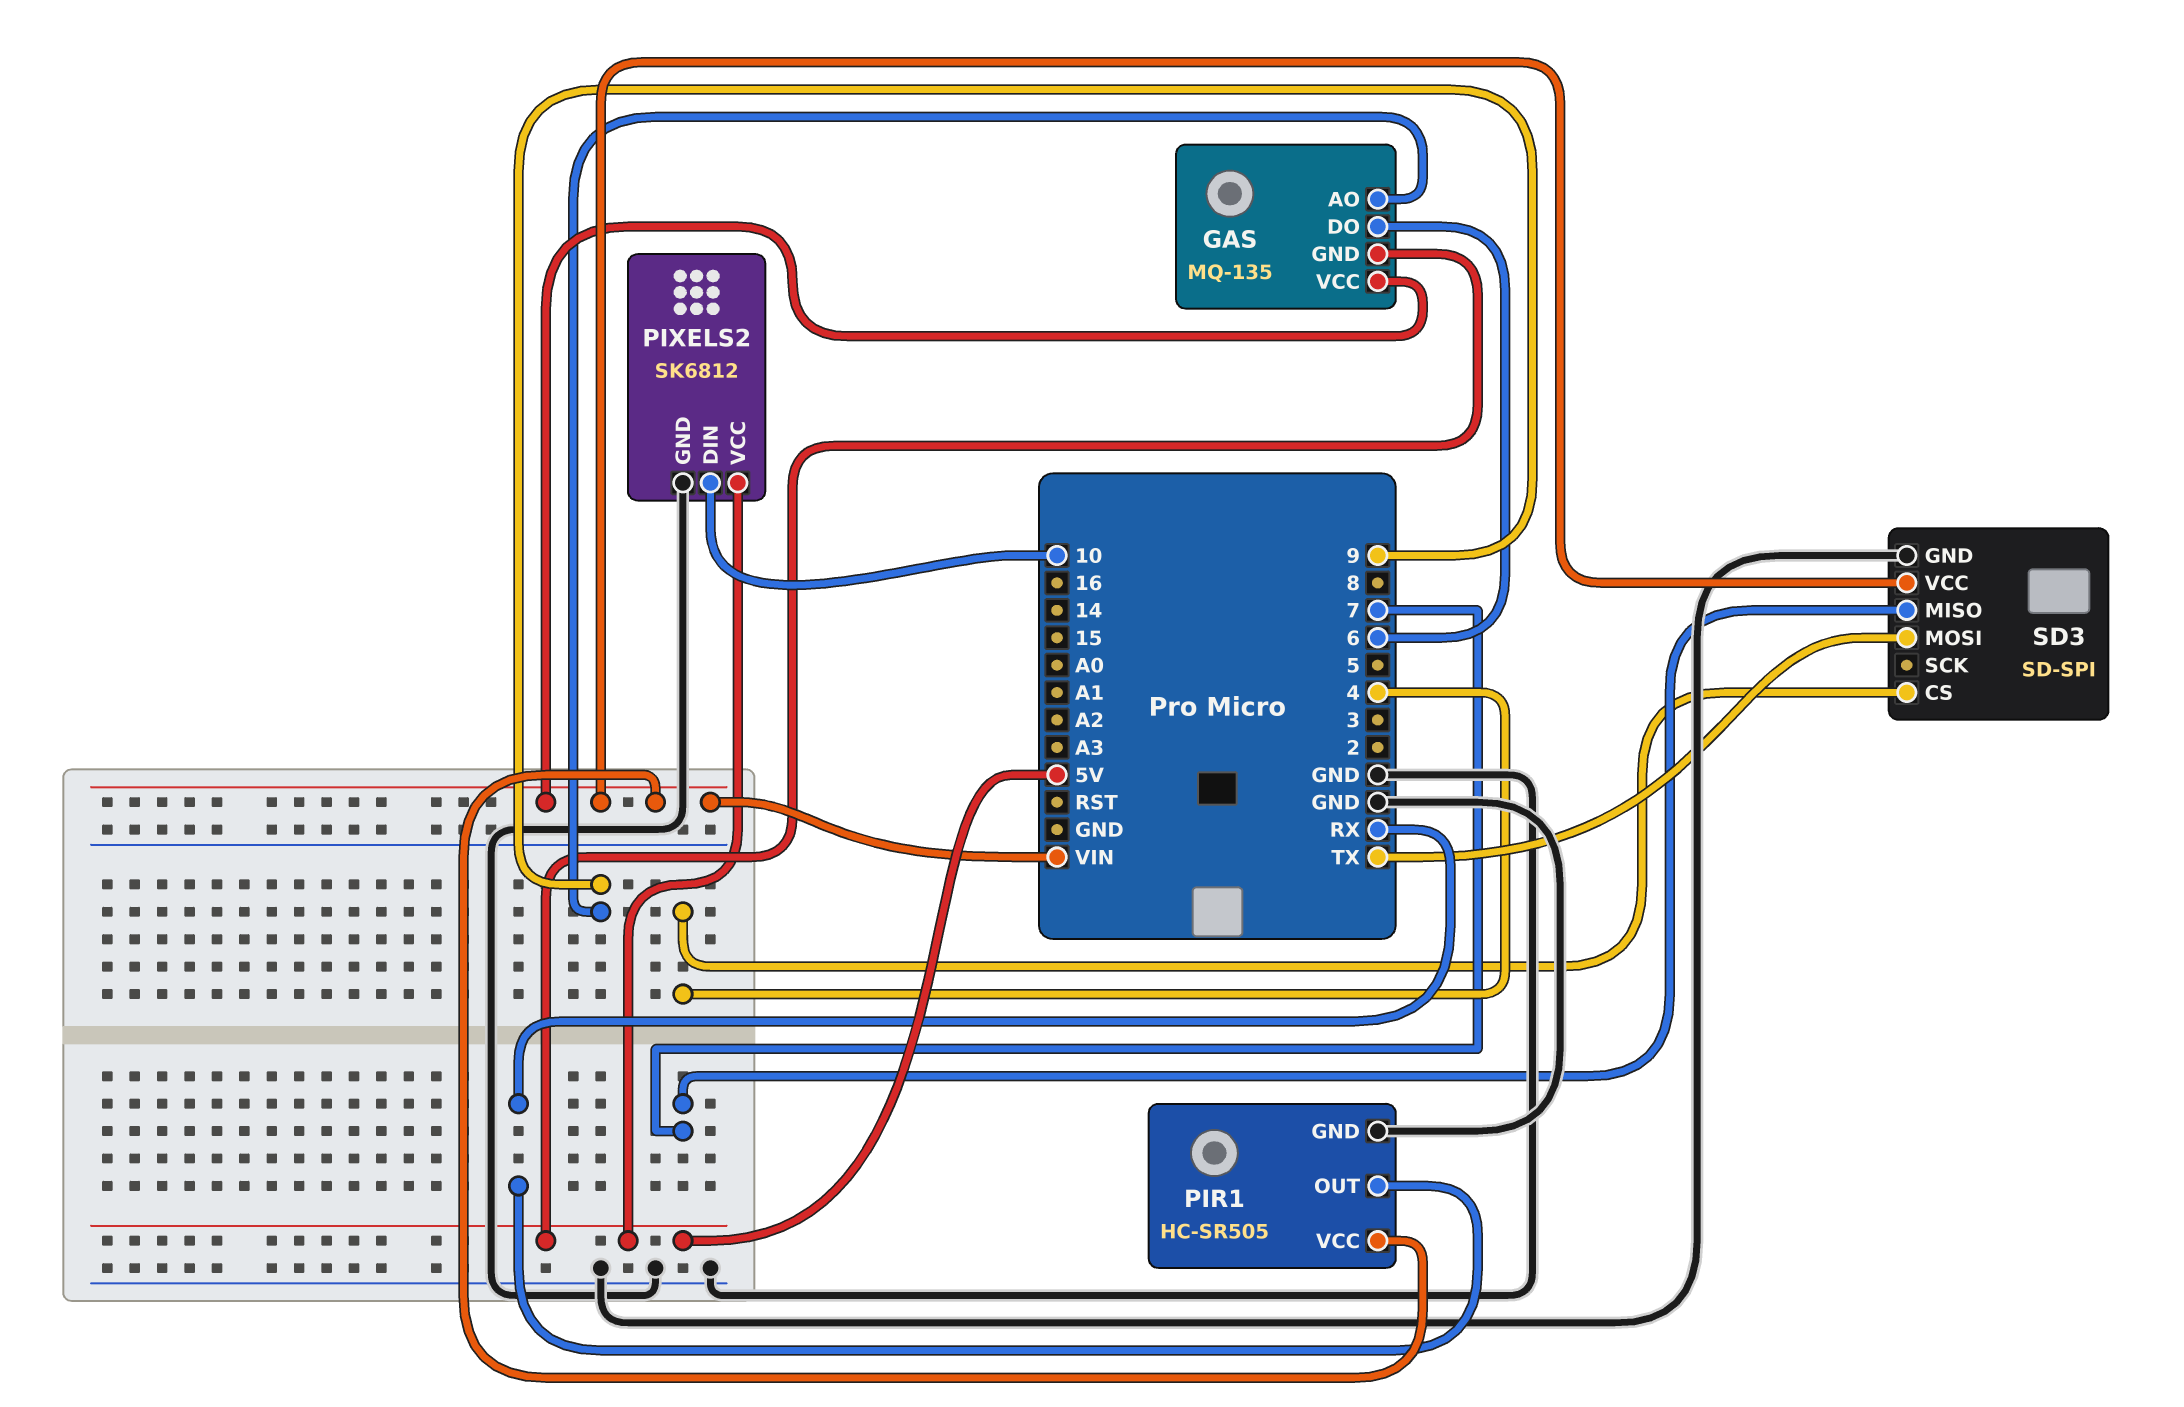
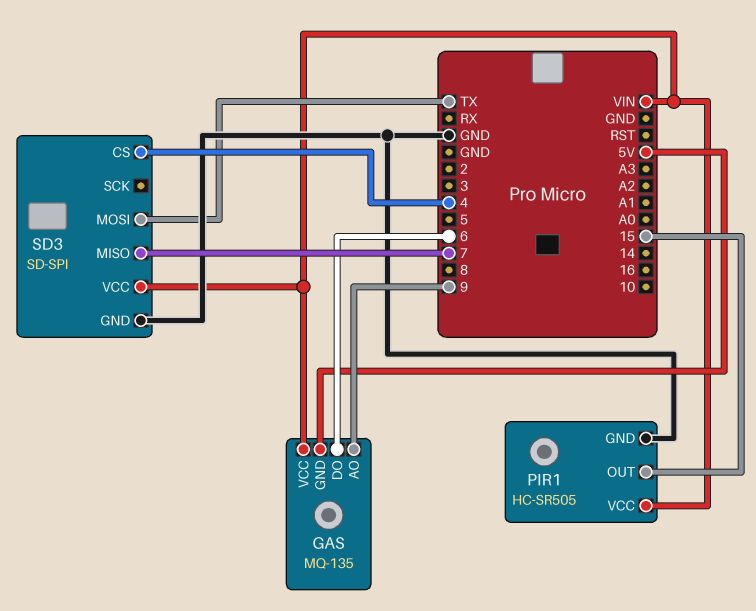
PIR1 pin OUT: RX -> 15
PIXELS2: SK6812 -> none
PIXELS2 pin DIN: 10 -> none
PIXELS2 pin GND: GND -> none
PIXELS2 pin VCC: 5V -> none

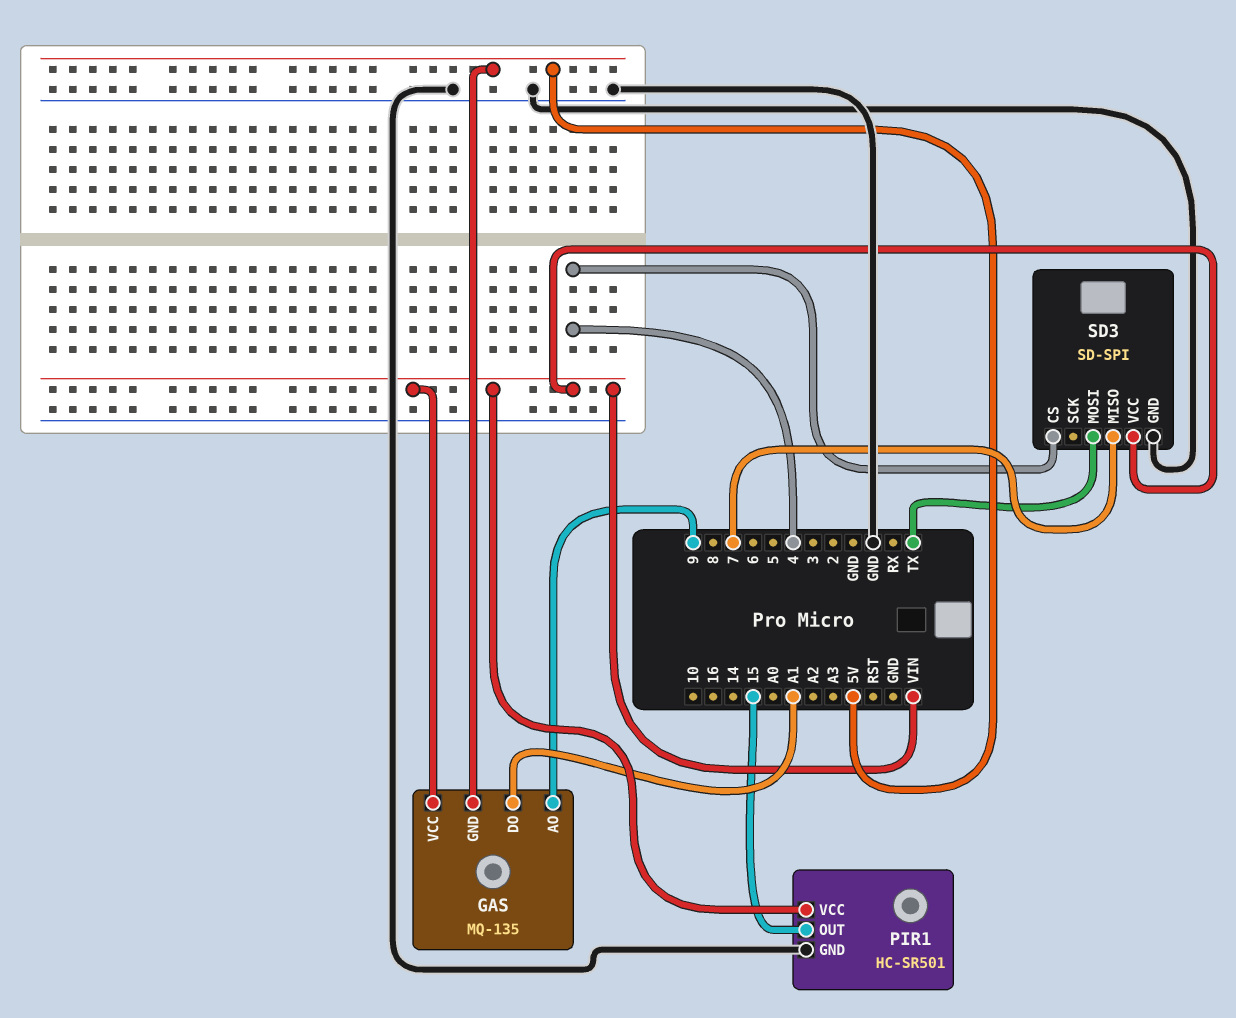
GAS pin DO: 6 -> A1
PIR1: HC-SR505 -> HC-SR501

